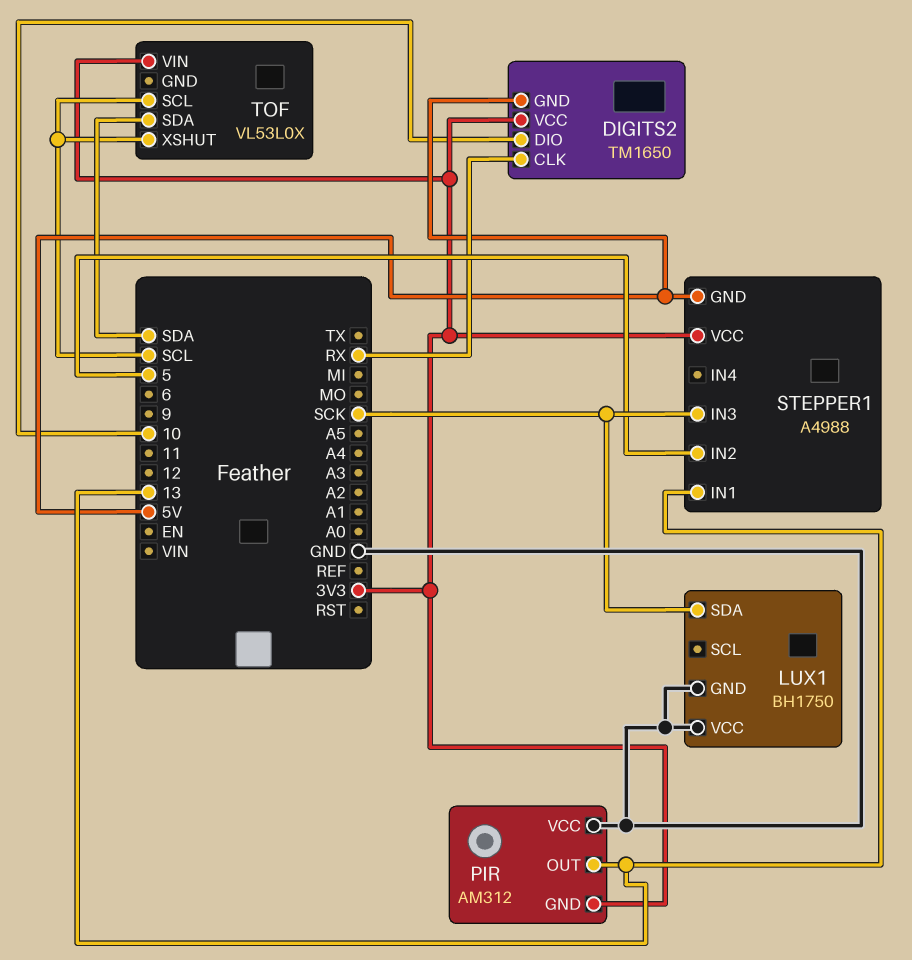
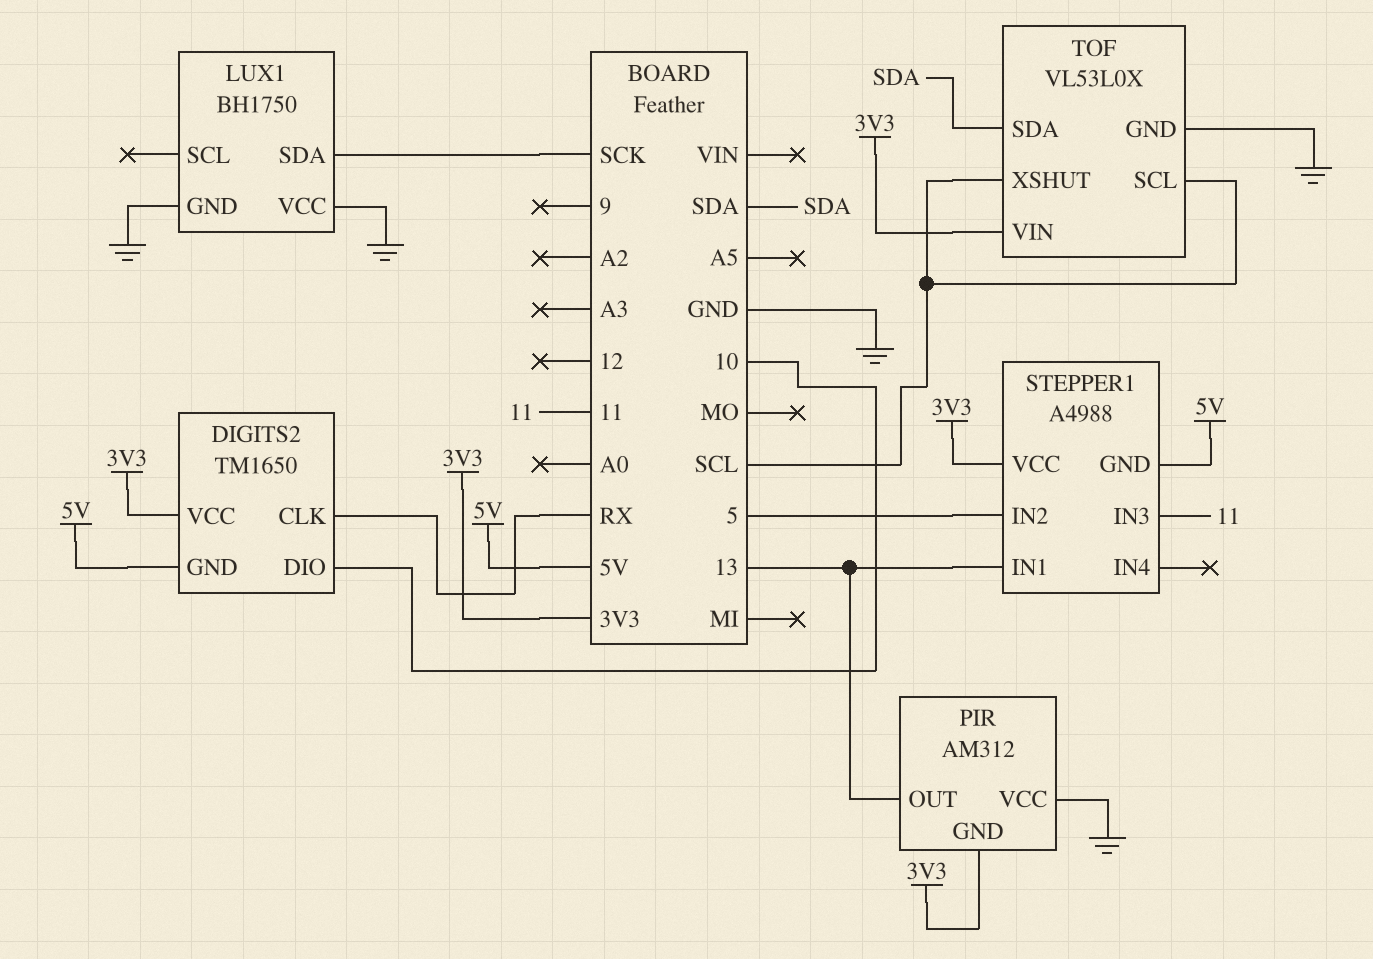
STEPPER1 pin IN3: SCK -> 11
TOF pin GND: none -> GND

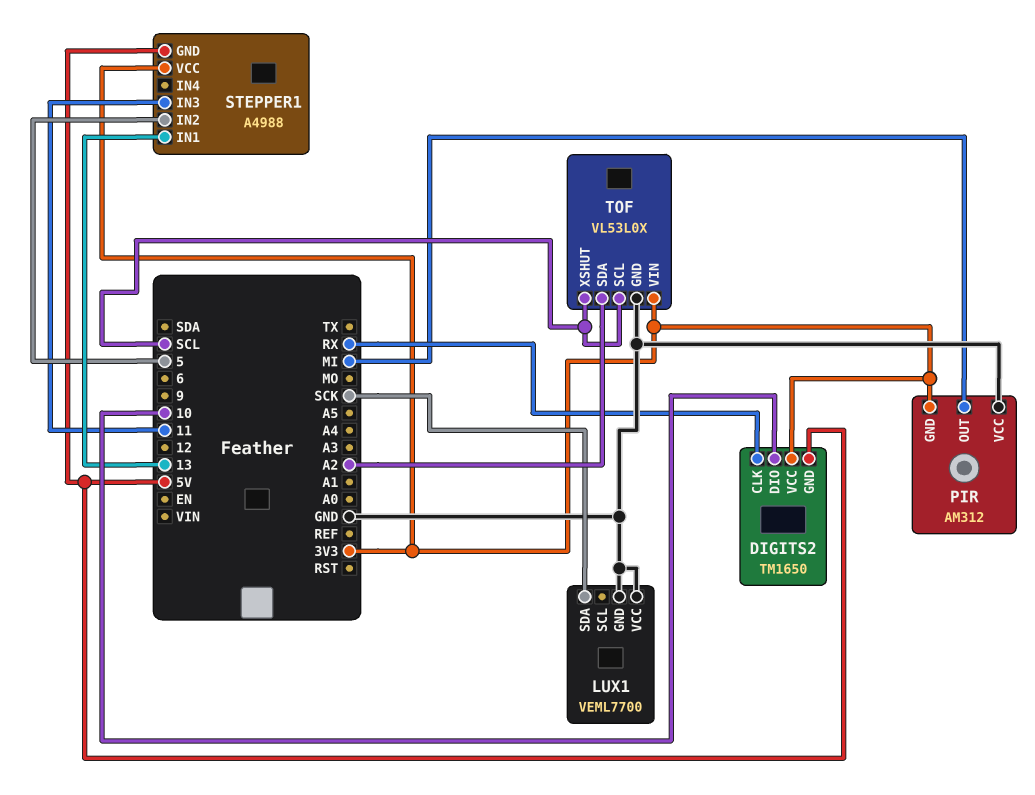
LUX1: BH1750 -> VEML7700
PIR pin OUT: 13 -> MI
TOF pin SDA: SDA -> A2

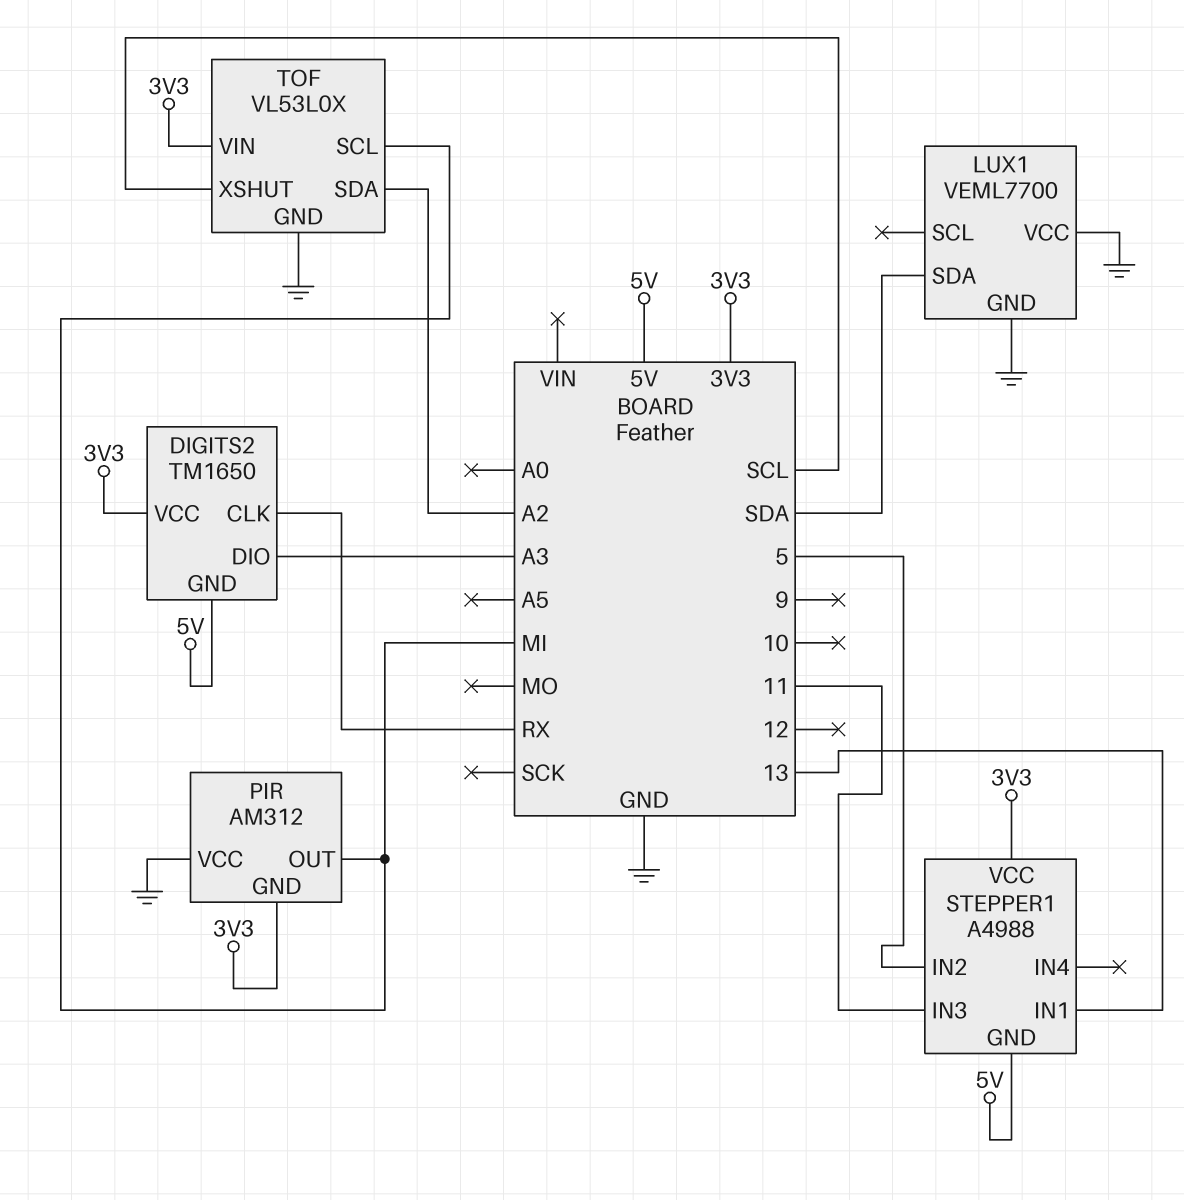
DIGITS2 pin DIO: 10 -> A3
LUX1 pin SDA: SCK -> SDA
TOF pin SCL: SCL -> MI

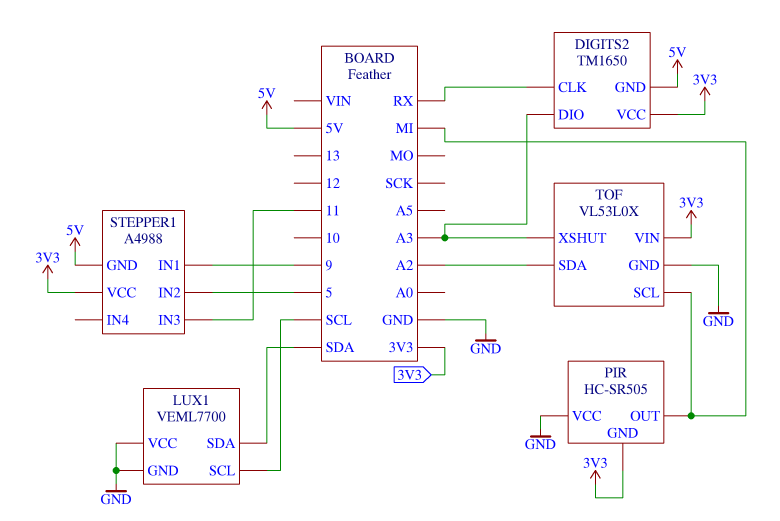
LUX1 pin SCL: none -> SCL
PIR: AM312 -> HC-SR505
STEPPER1 pin IN1: 13 -> 9
TOF pin XSHUT: SCL -> A3

